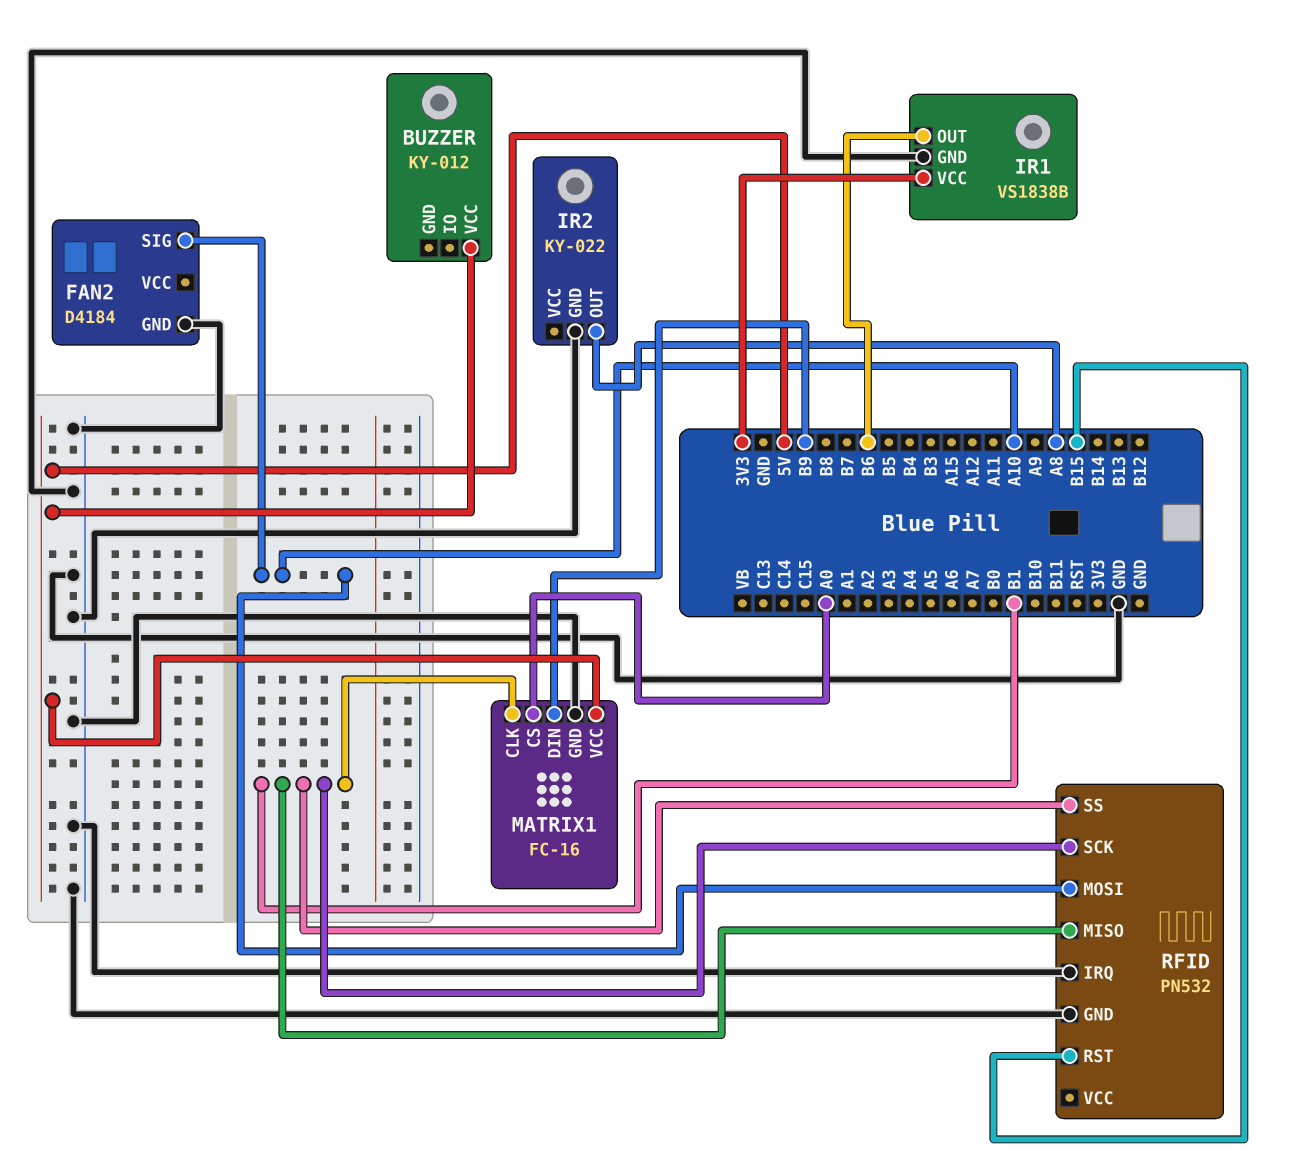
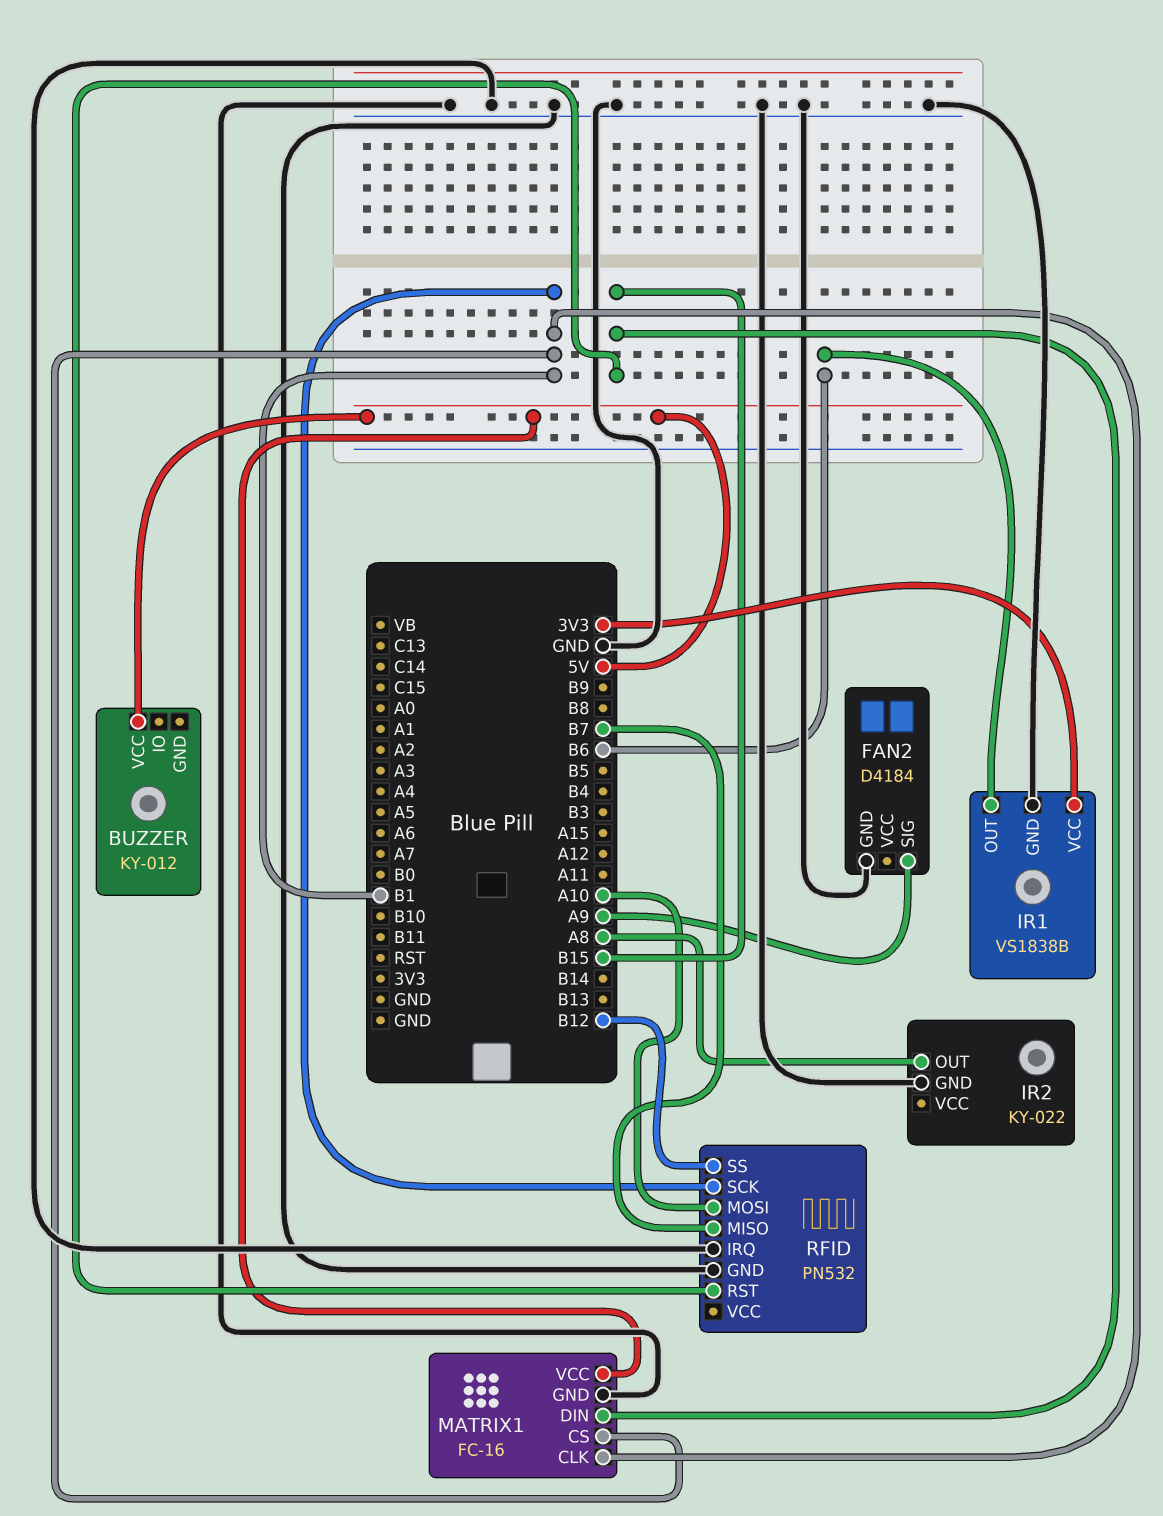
FAN2 pin SIG: A10 -> A9
MATRIX1 pin CS: A0 -> B1
MATRIX1 pin DIN: B9 -> B15
RFID pin MISO: B1 -> B7
RFID pin SS: B1 -> B12

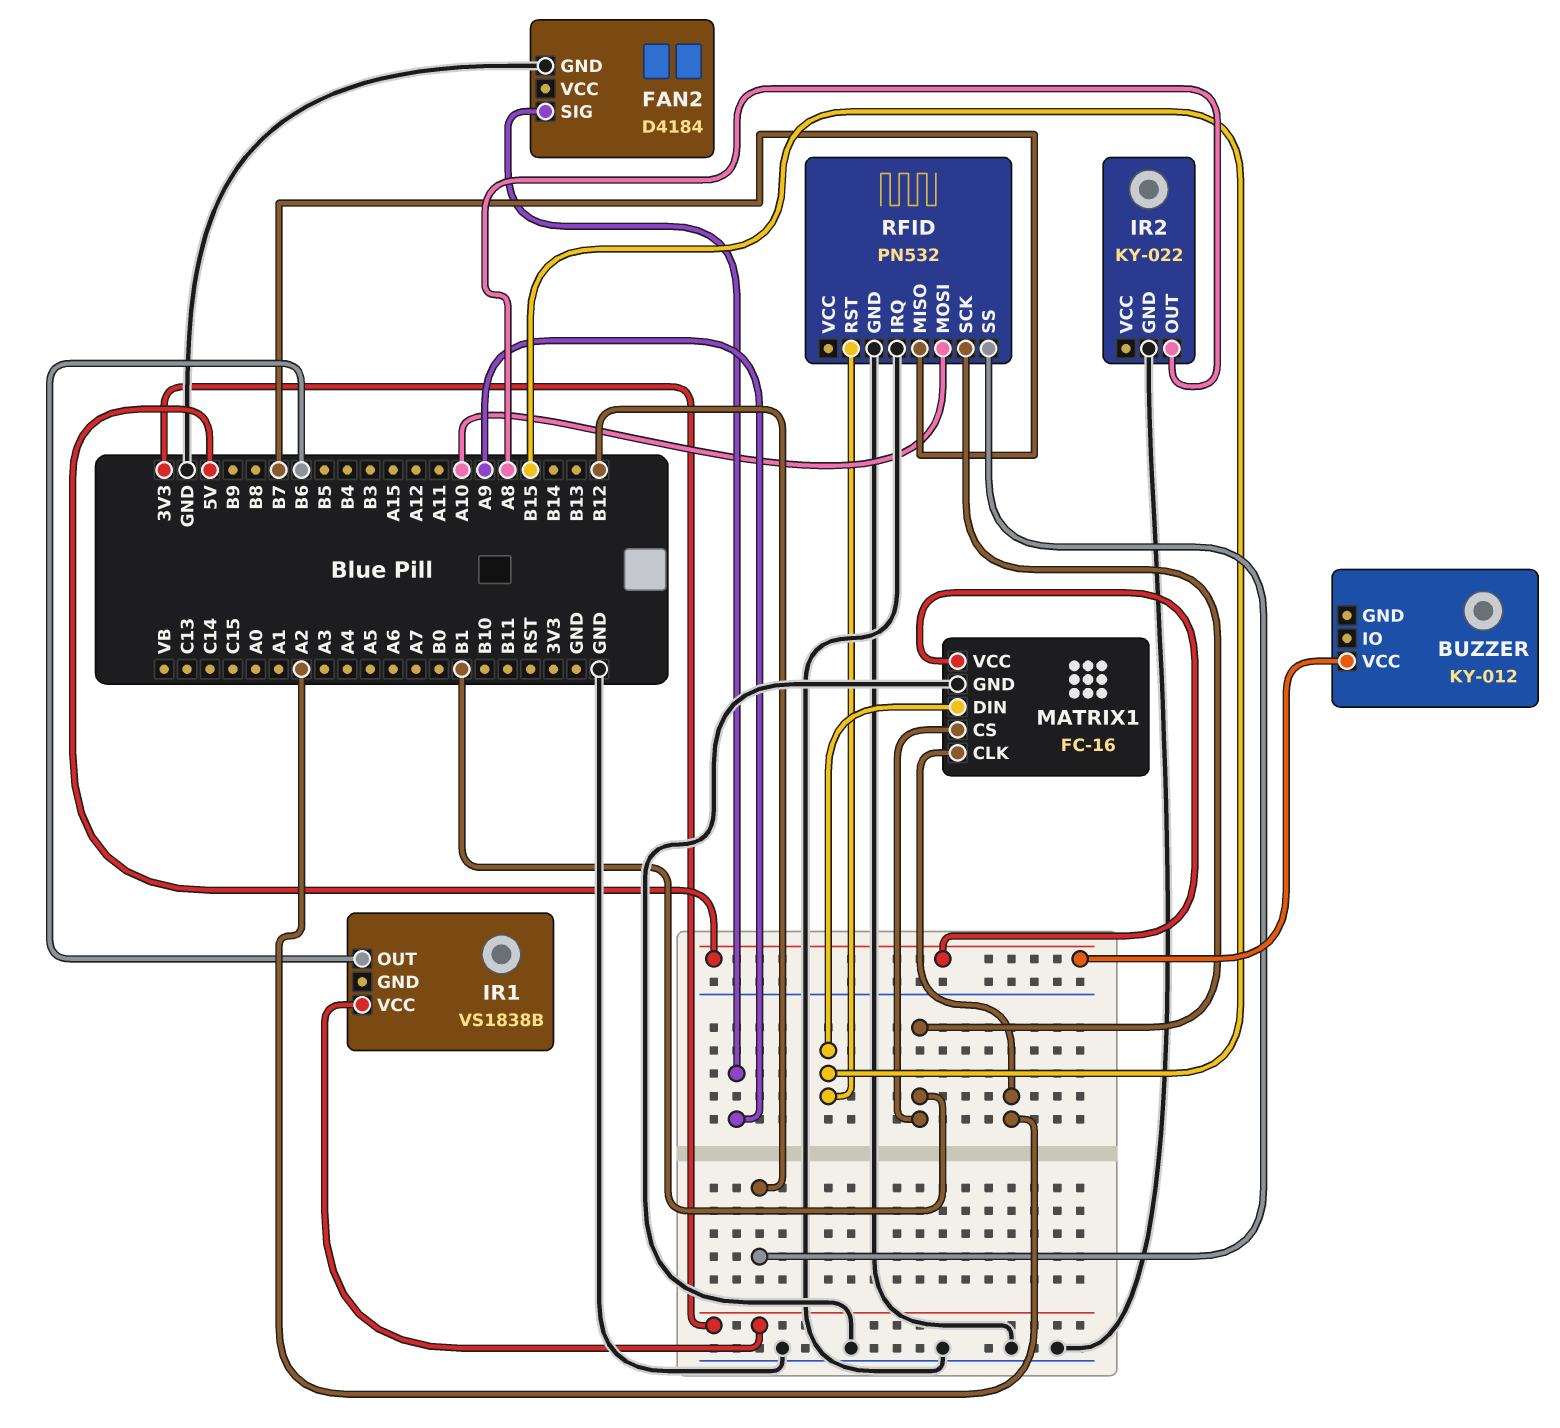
IR1 pin GND: GND -> none
MATRIX1 pin CLK: B1 -> A2

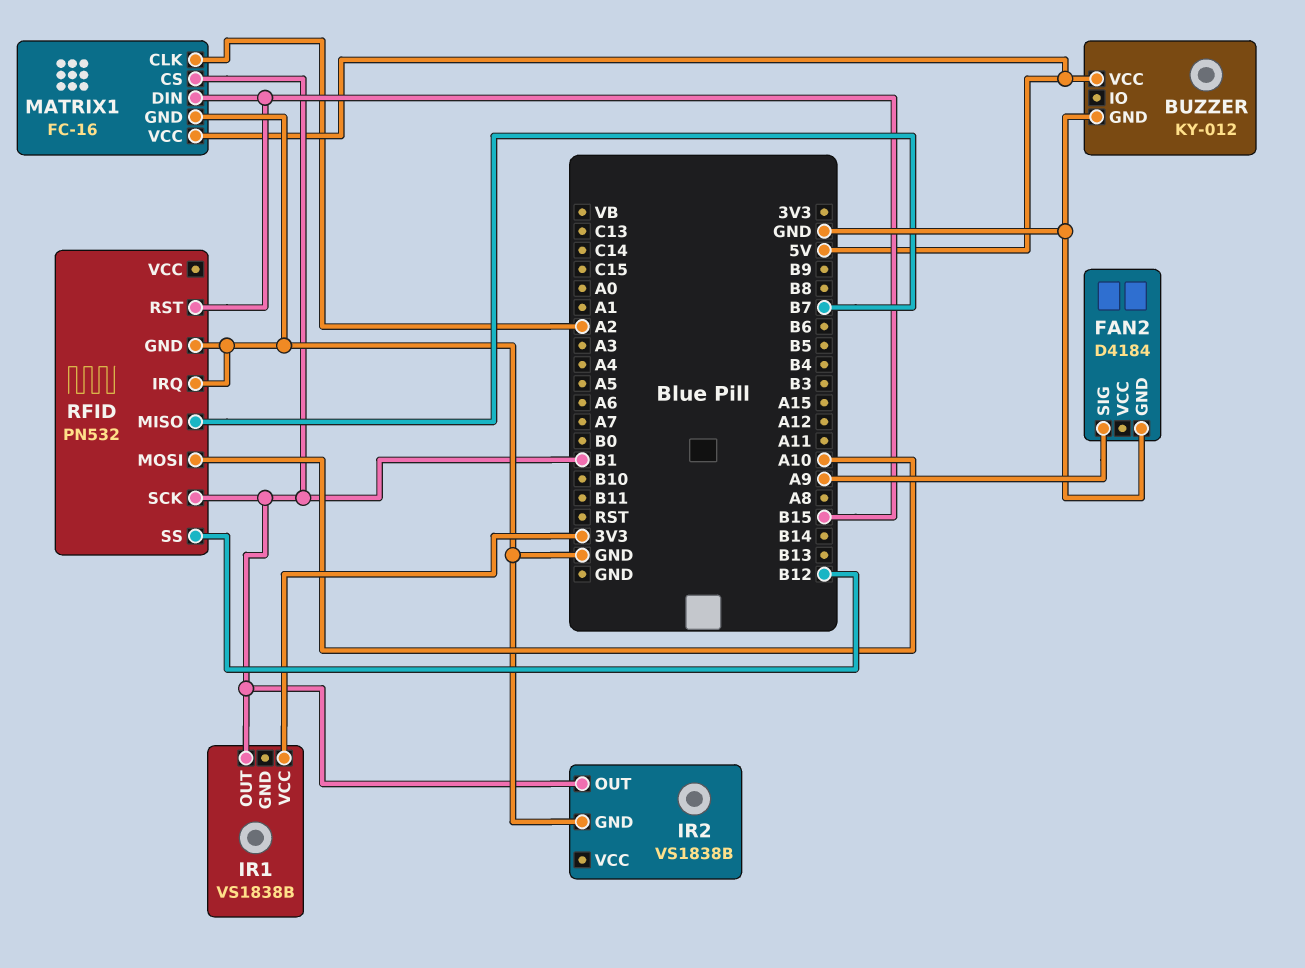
BUZZER pin GND: none -> GND
IR1 pin OUT: B6 -> B1
IR2: KY-022 -> VS1838B
IR2 pin OUT: A8 -> B1

